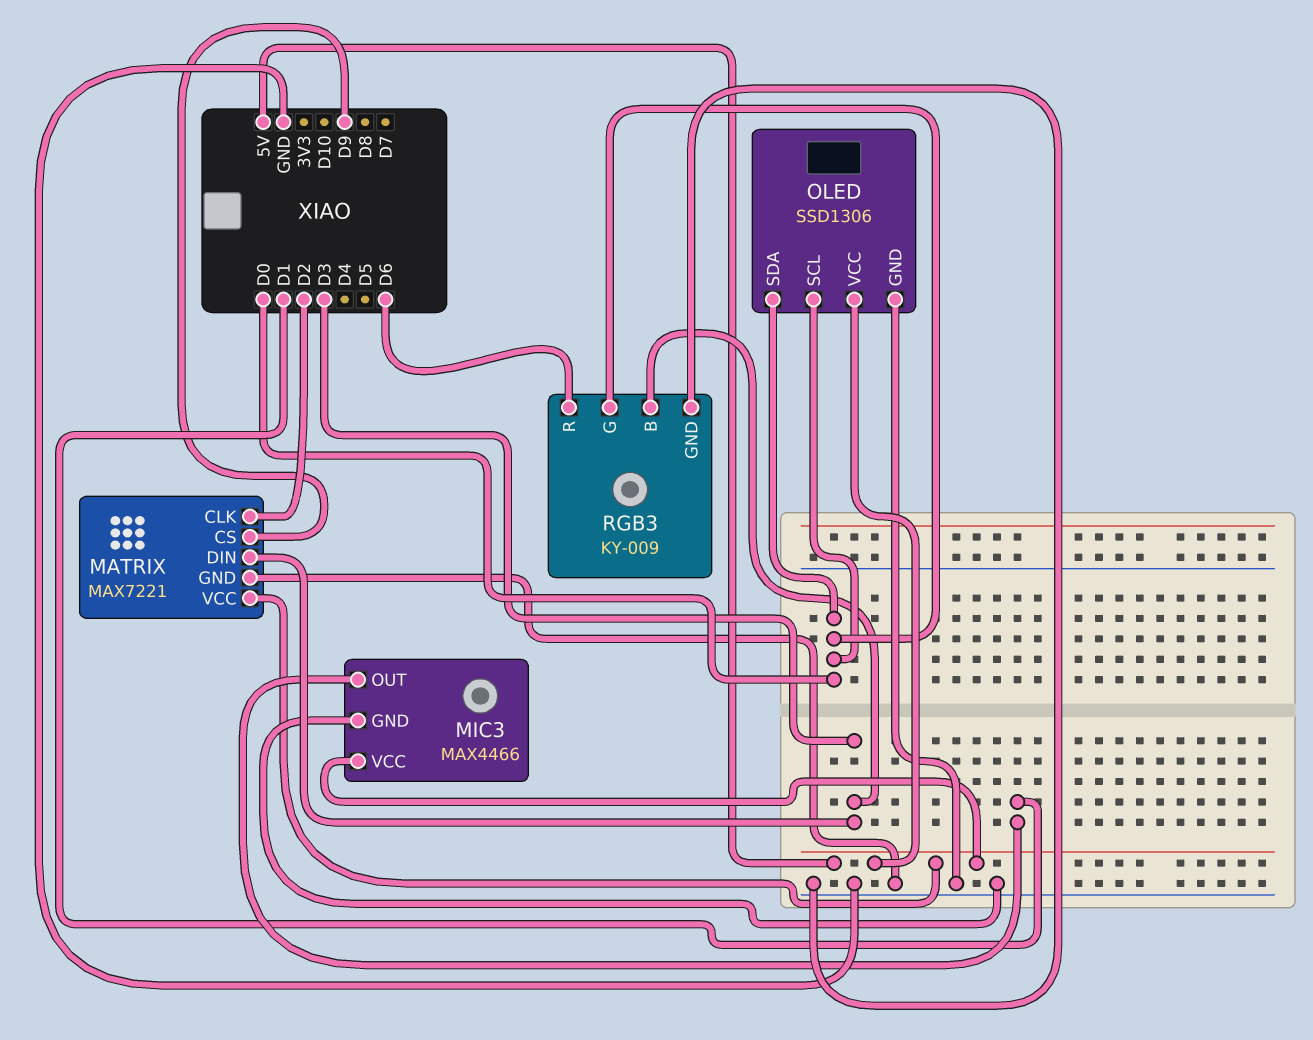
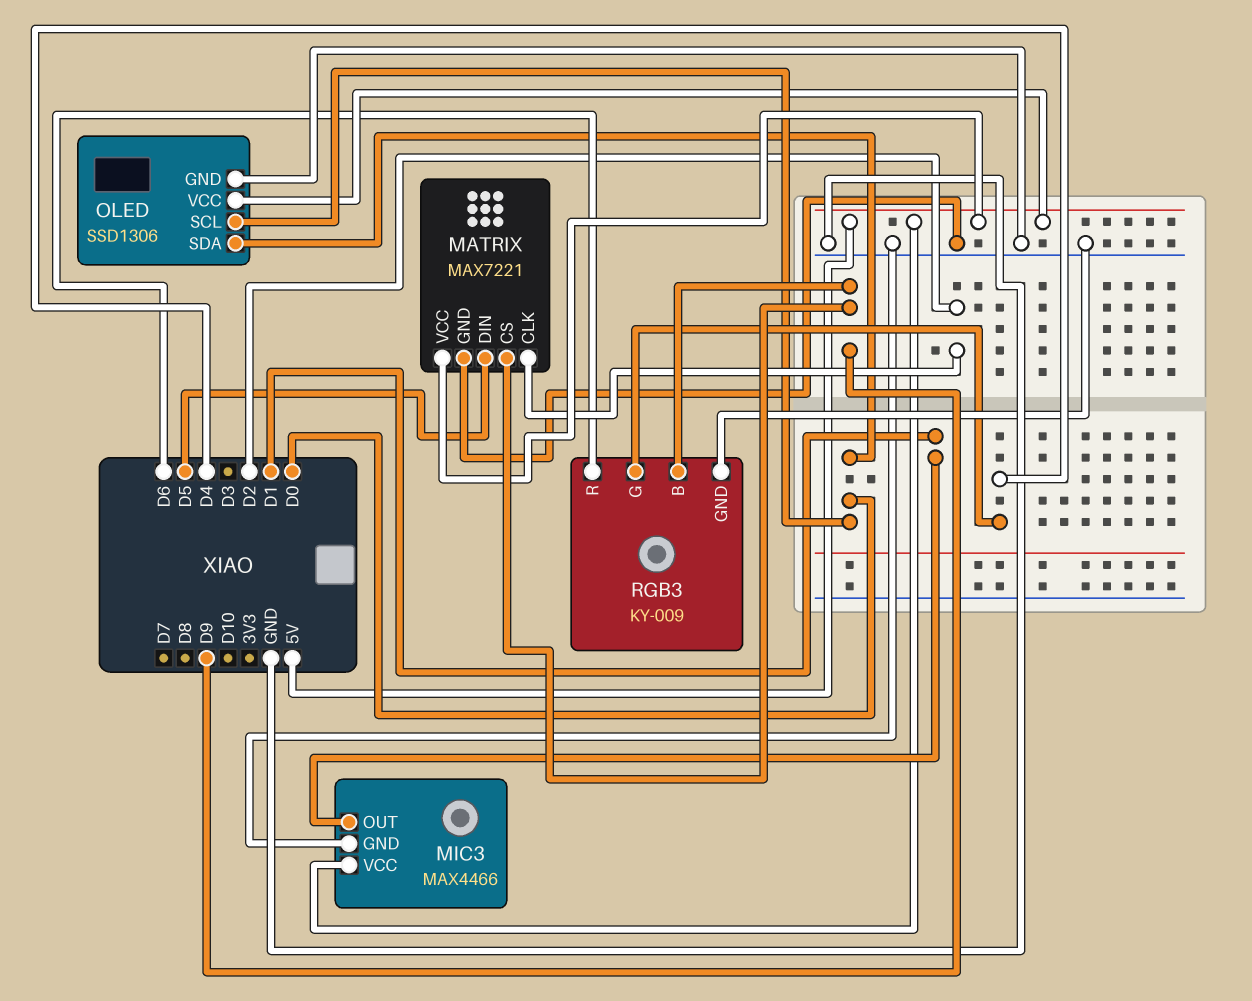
MATRIX pin DIN: D3 -> D5
RGB3 pin B: D3 -> D9
RGB3 pin G: D0 -> D4

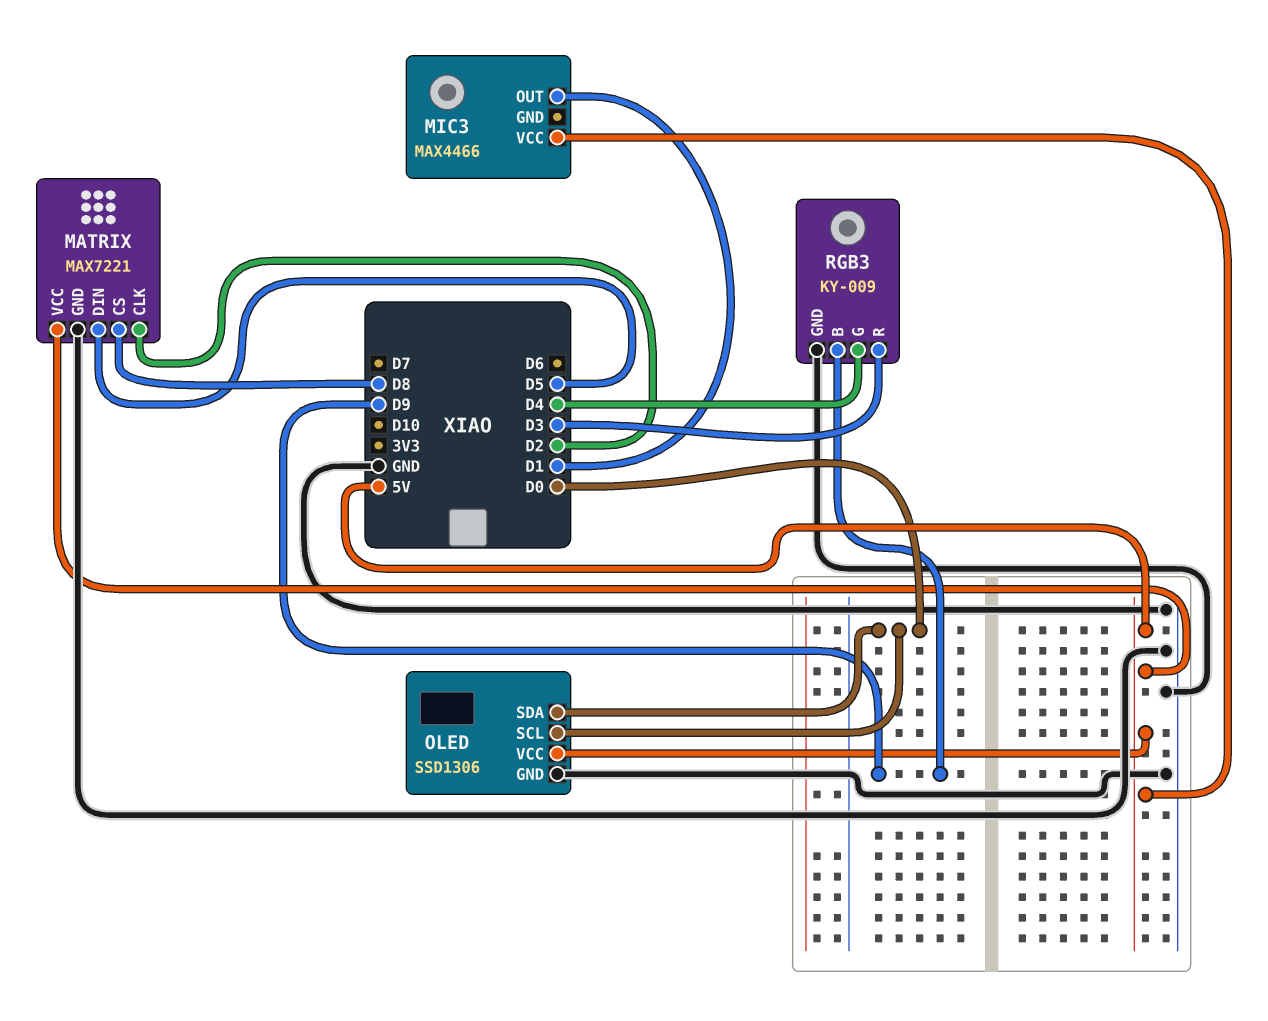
MATRIX pin CS: D9 -> D8
MIC3 pin GND: GND -> none
RGB3 pin R: D6 -> D3

